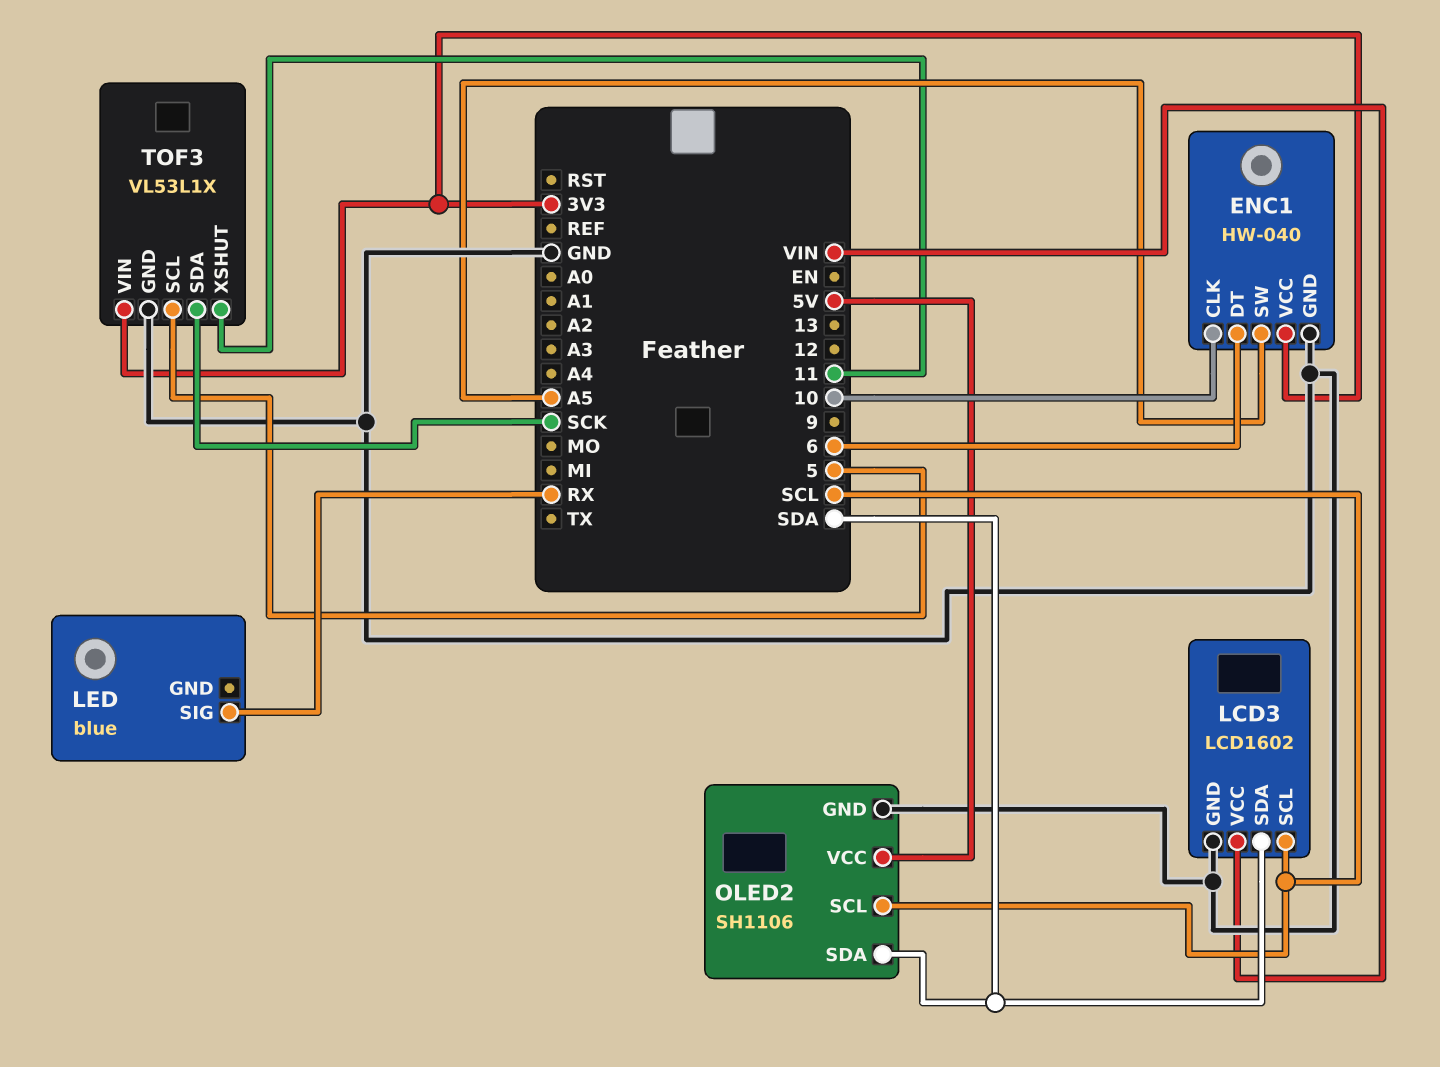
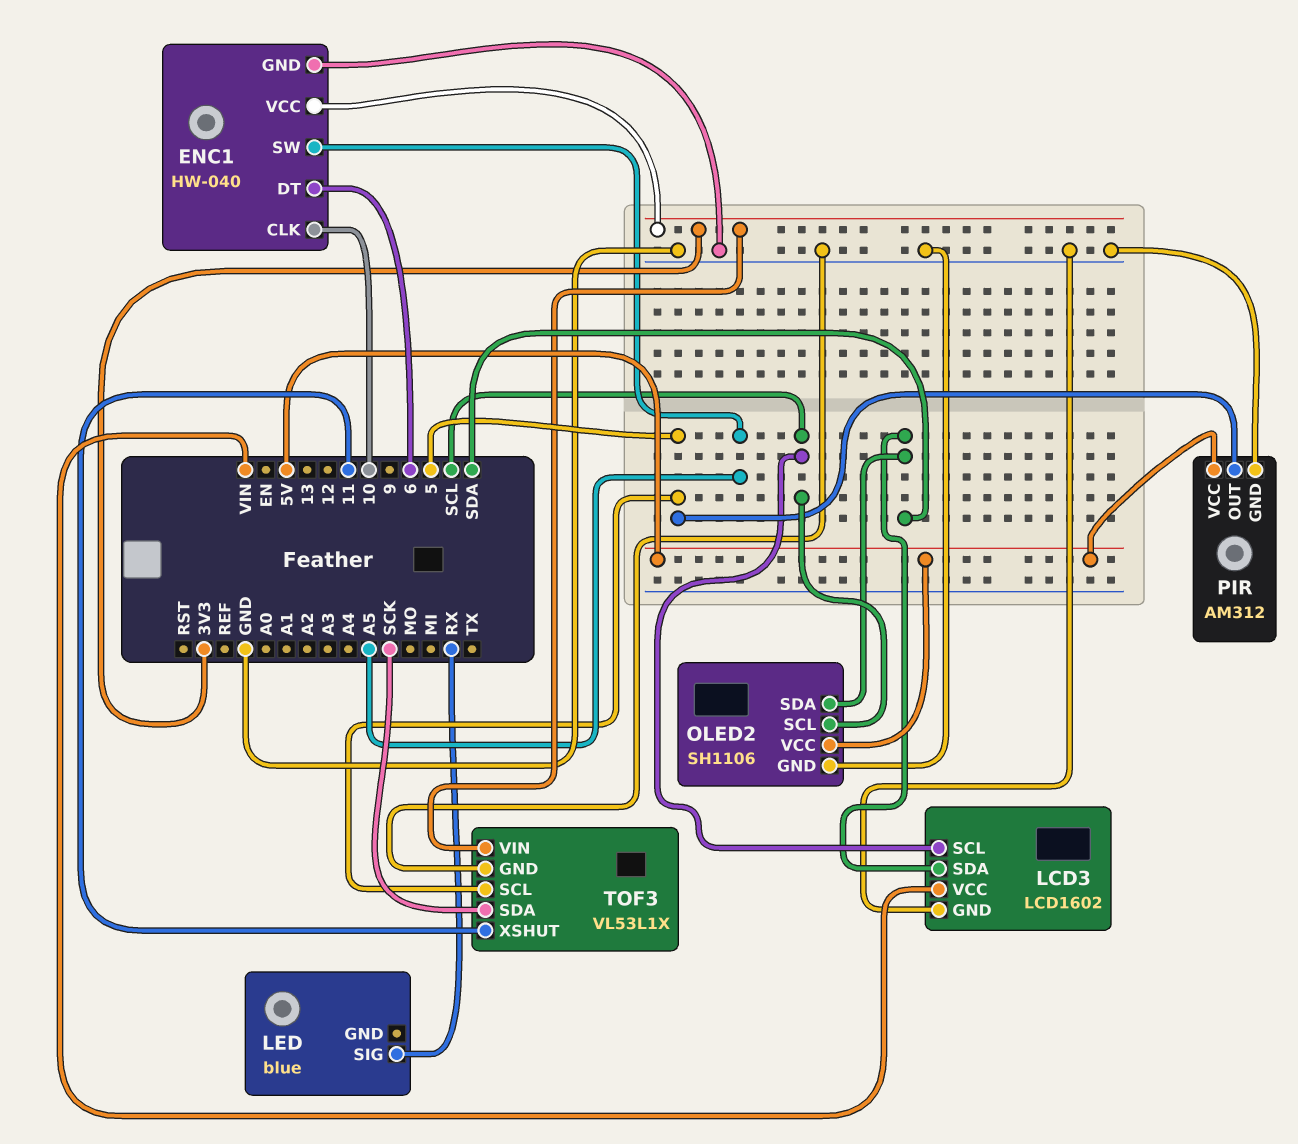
PIR: none -> AM312
PIR pin GND: none -> GND
PIR pin OUT: none -> 5
PIR pin VCC: none -> 5V

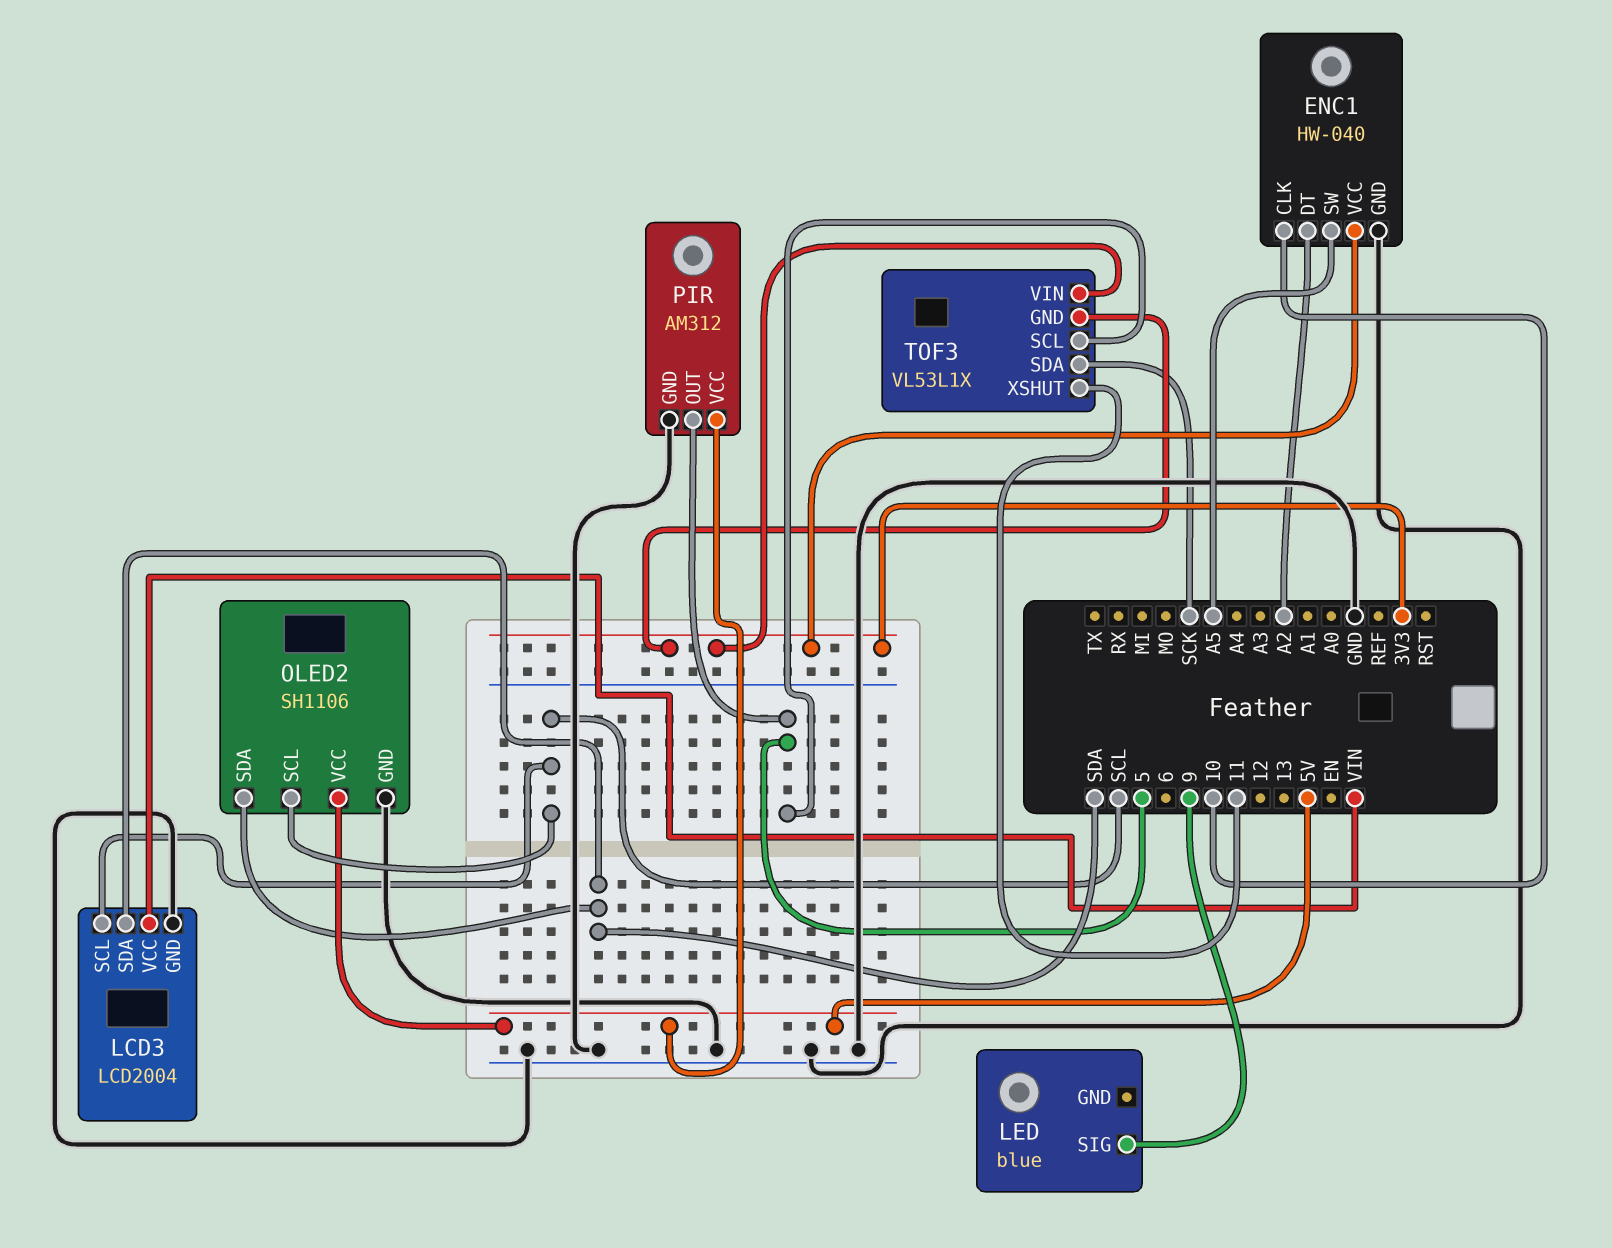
ENC1 pin DT: 6 -> A2
LCD3: LCD1602 -> LCD2004
LED pin SIG: RX -> 9
TOF3 pin GND: GND -> 3V3

